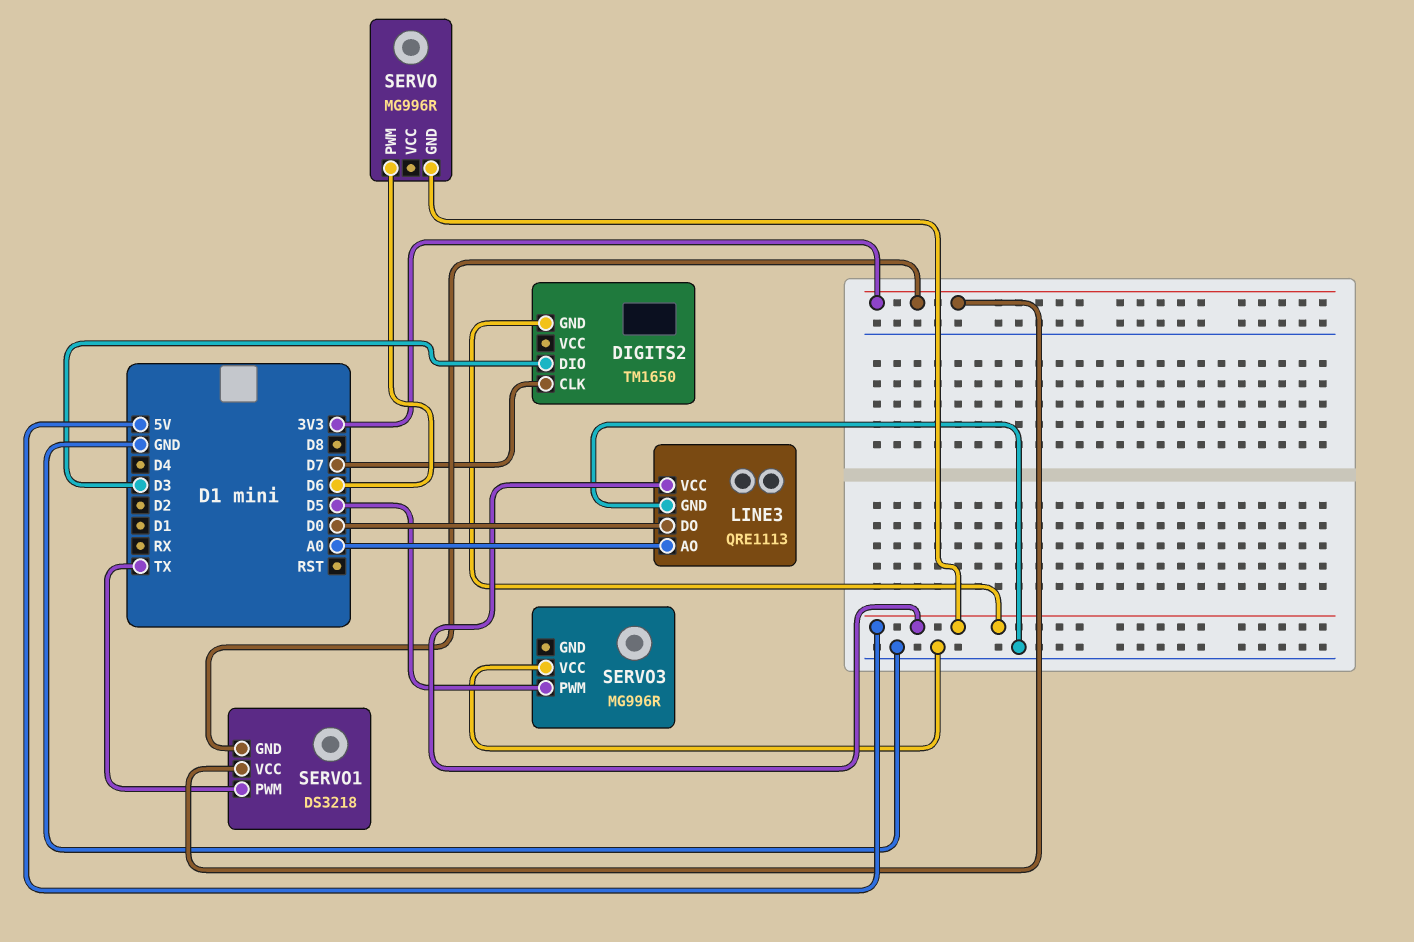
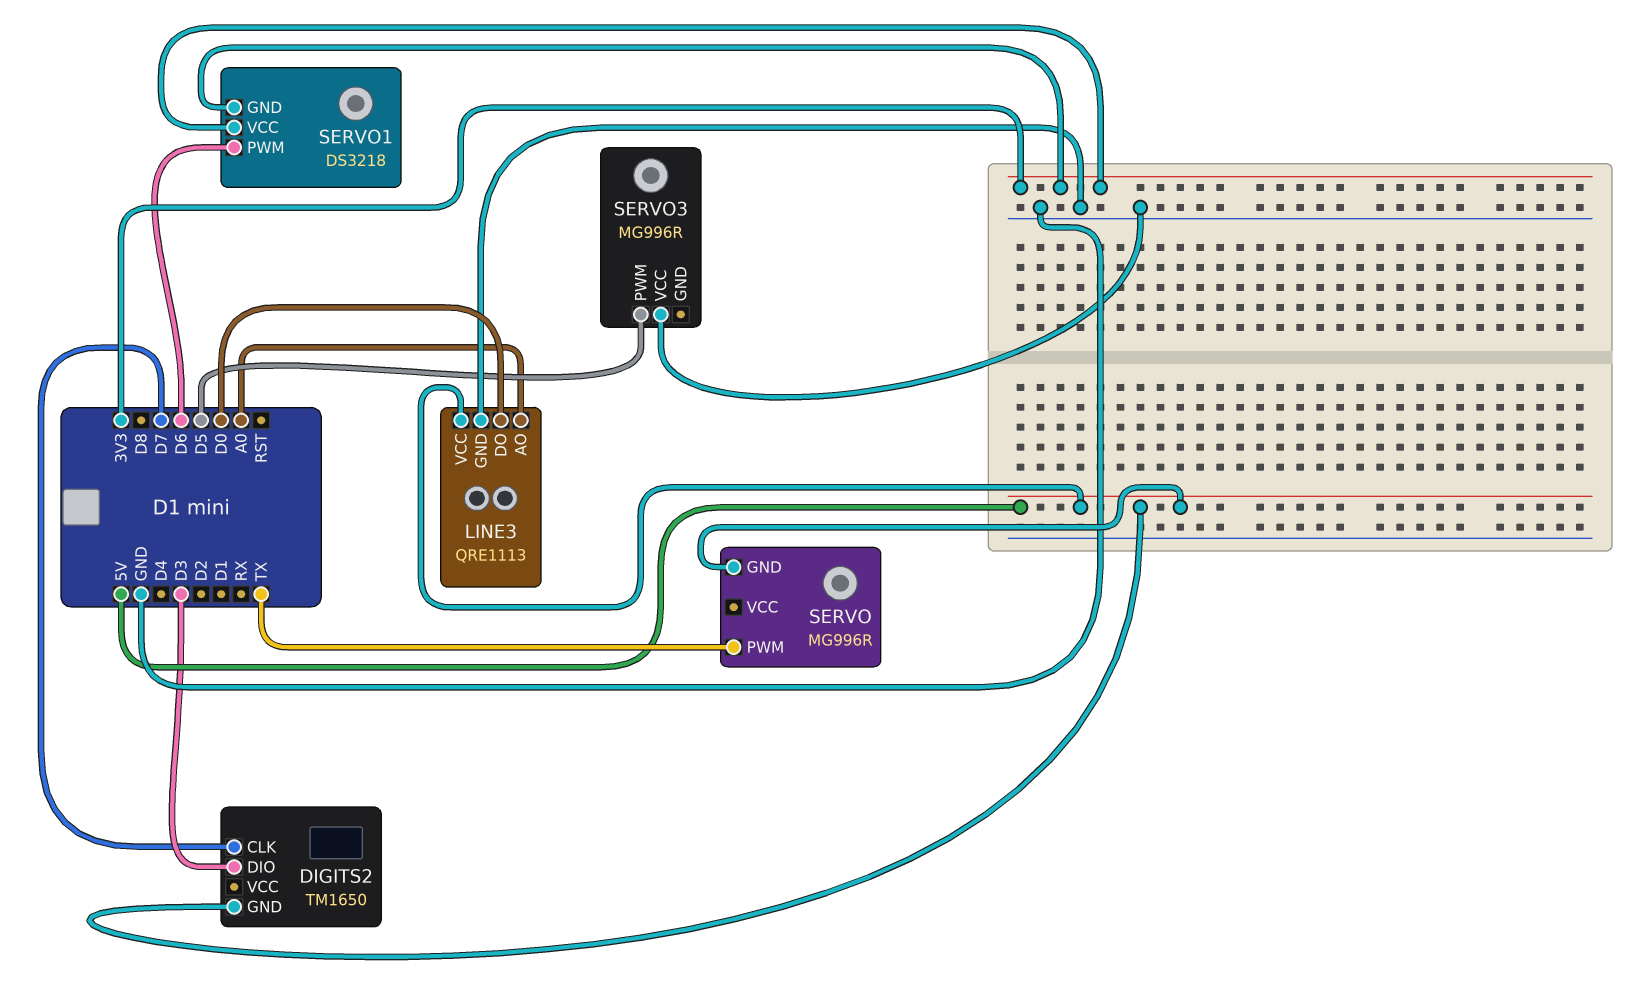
SERVO pin PWM: D6 -> TX
SERVO1 pin PWM: TX -> D6

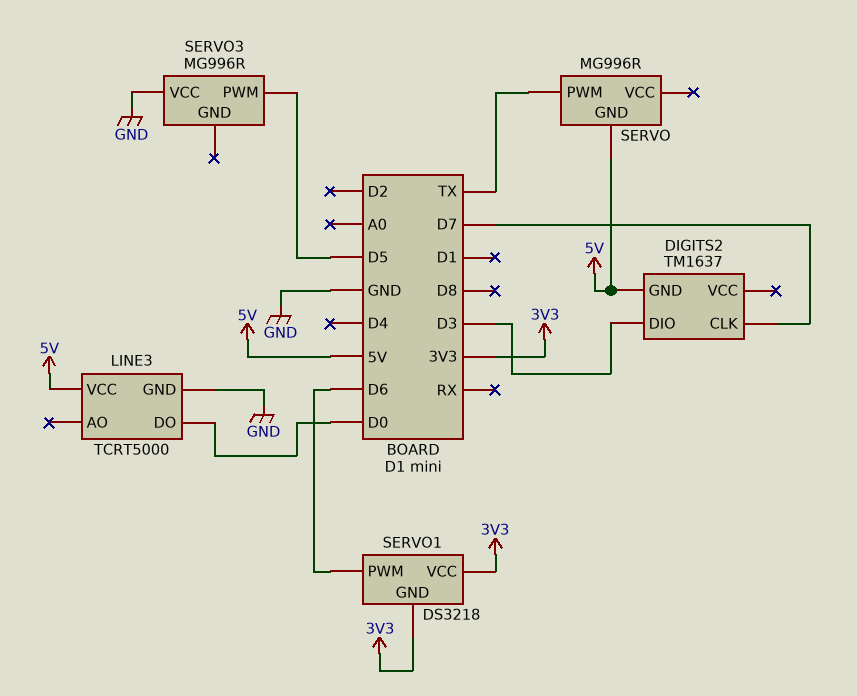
DIGITS2: TM1650 -> TM1637
LINE3: QRE1113 -> TCRT5000
LINE3 pin AO: A0 -> none

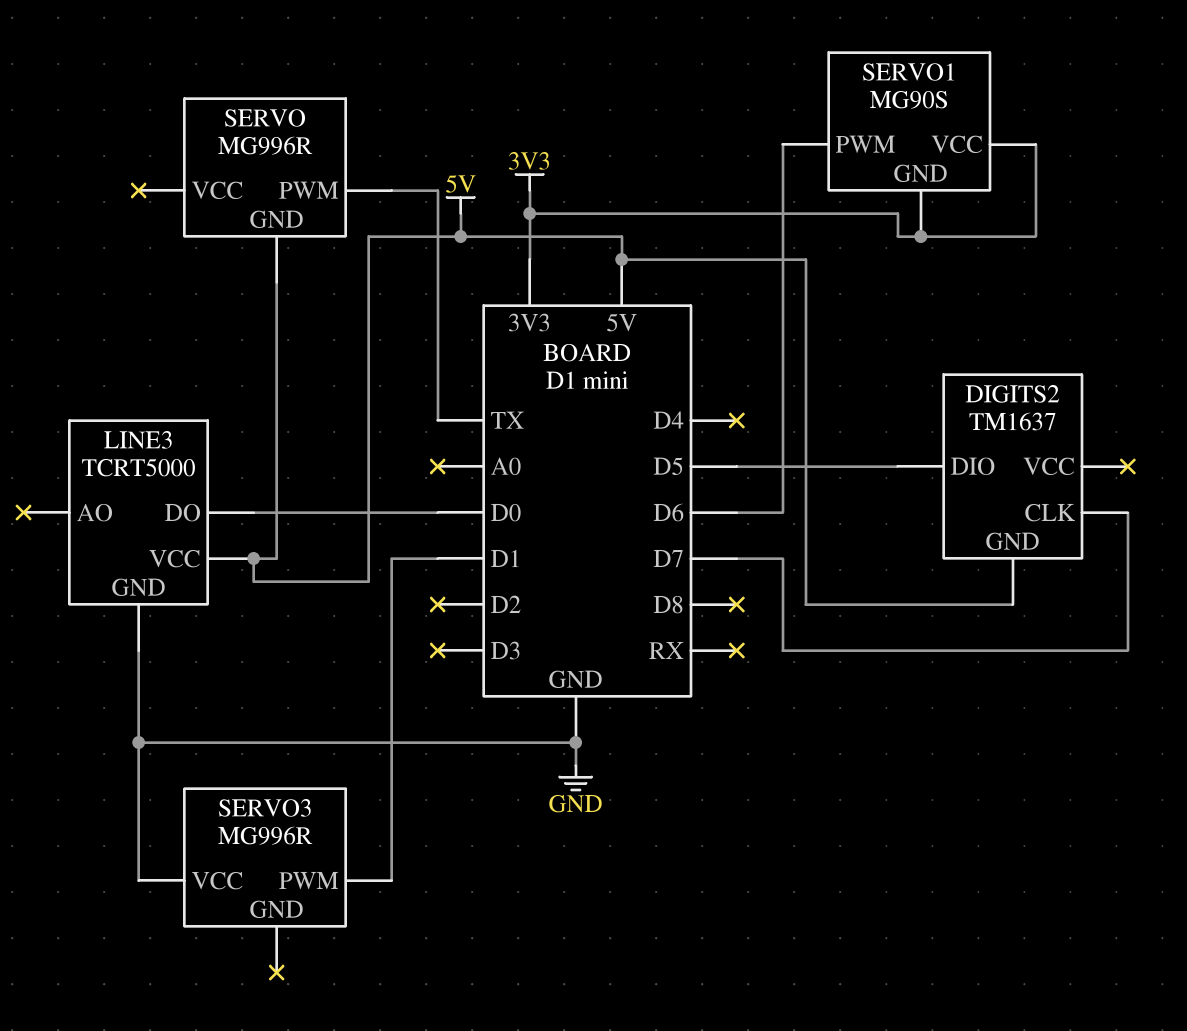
DIGITS2 pin DIO: D3 -> D5
SERVO1: DS3218 -> MG90S
SERVO3 pin PWM: D5 -> D1

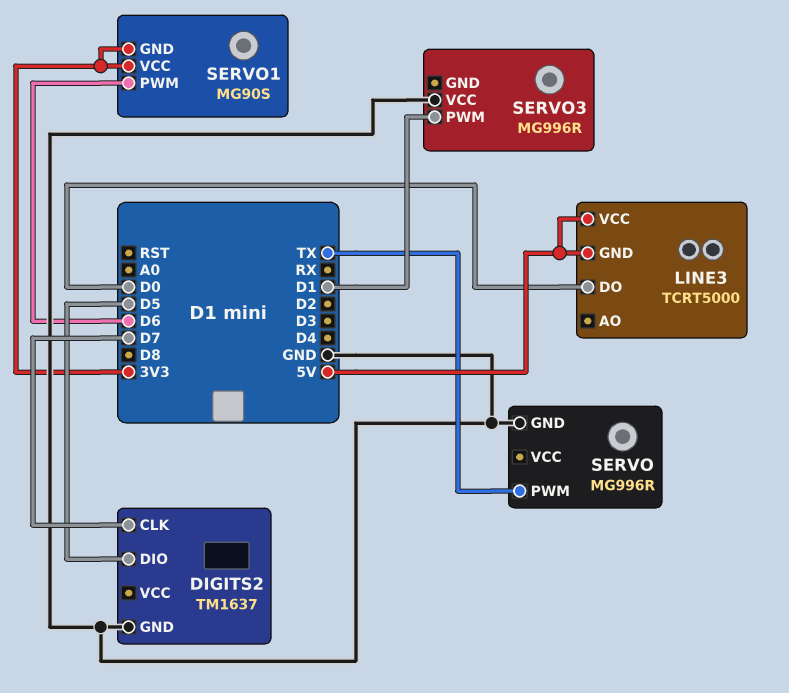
DIGITS2 pin GND: 5V -> GND
LINE3 pin GND: GND -> 5V
SERVO pin GND: 5V -> GND

